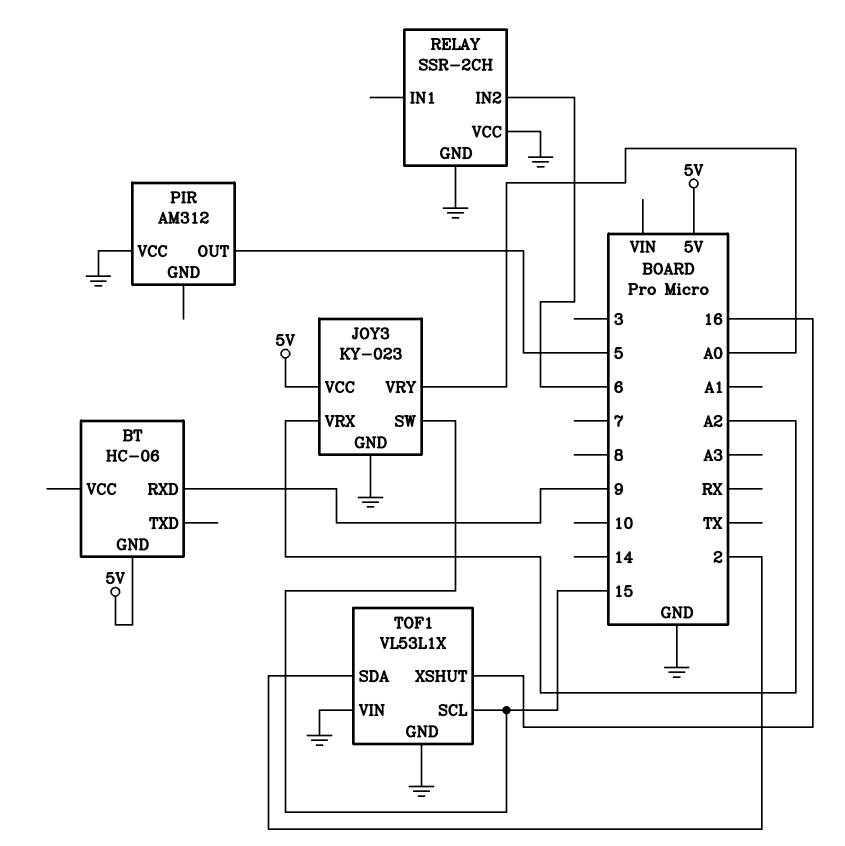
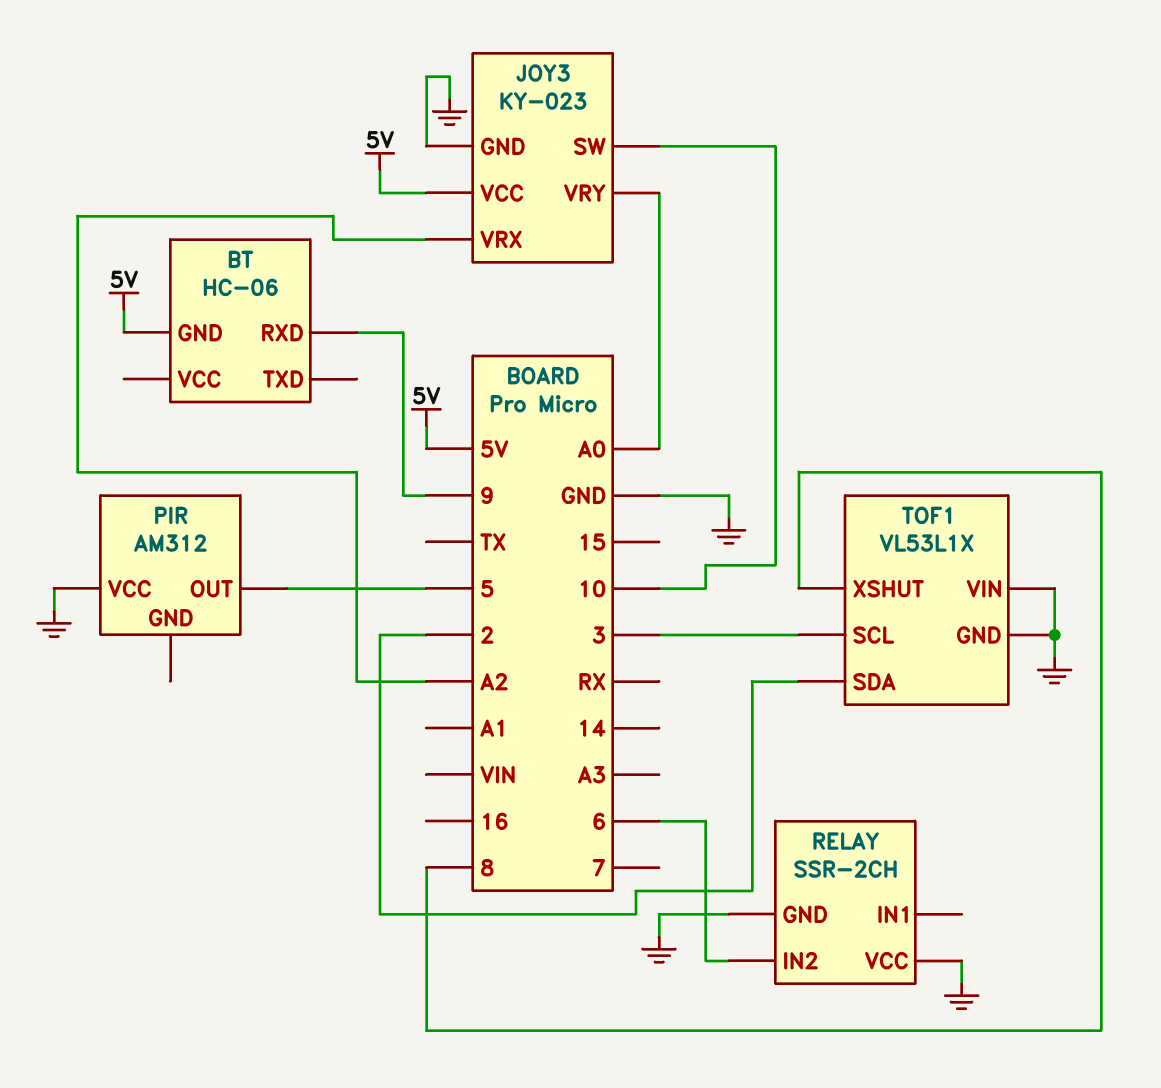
JOY3 pin SW: 15 -> 10
TOF1 pin SCL: 15 -> 3
TOF1 pin XSHUT: 16 -> 8

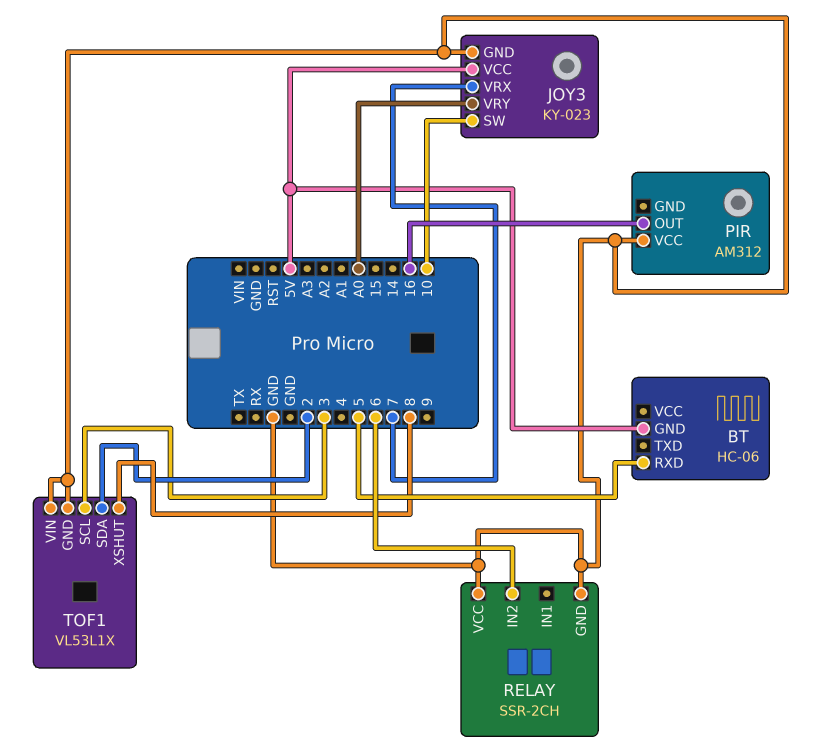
BT pin RXD: 9 -> 5
JOY3 pin VRX: A2 -> 7
PIR pin OUT: 5 -> 16

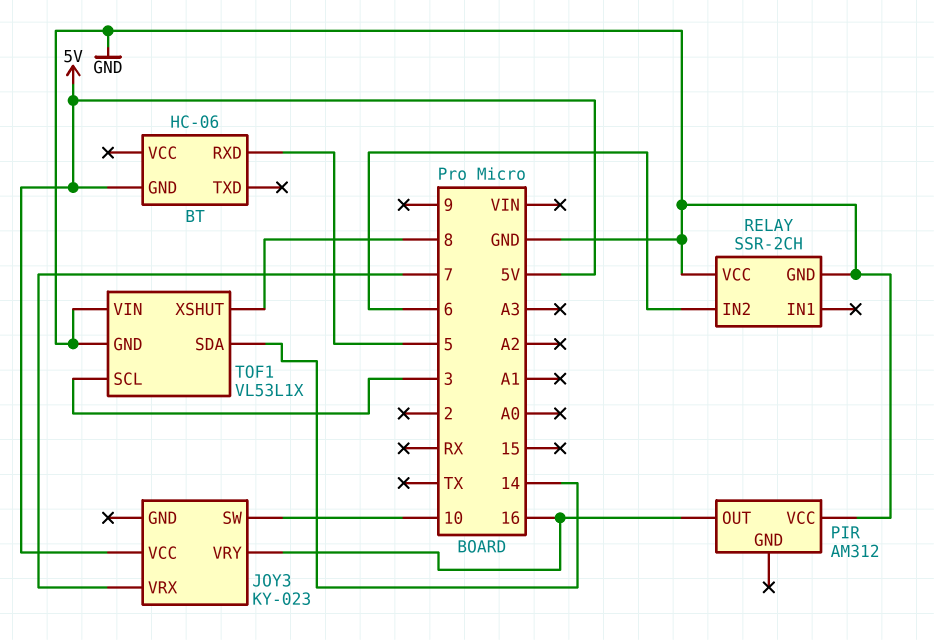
JOY3 pin GND: GND -> none
JOY3 pin VRY: A0 -> 16
TOF1 pin SDA: 2 -> 14

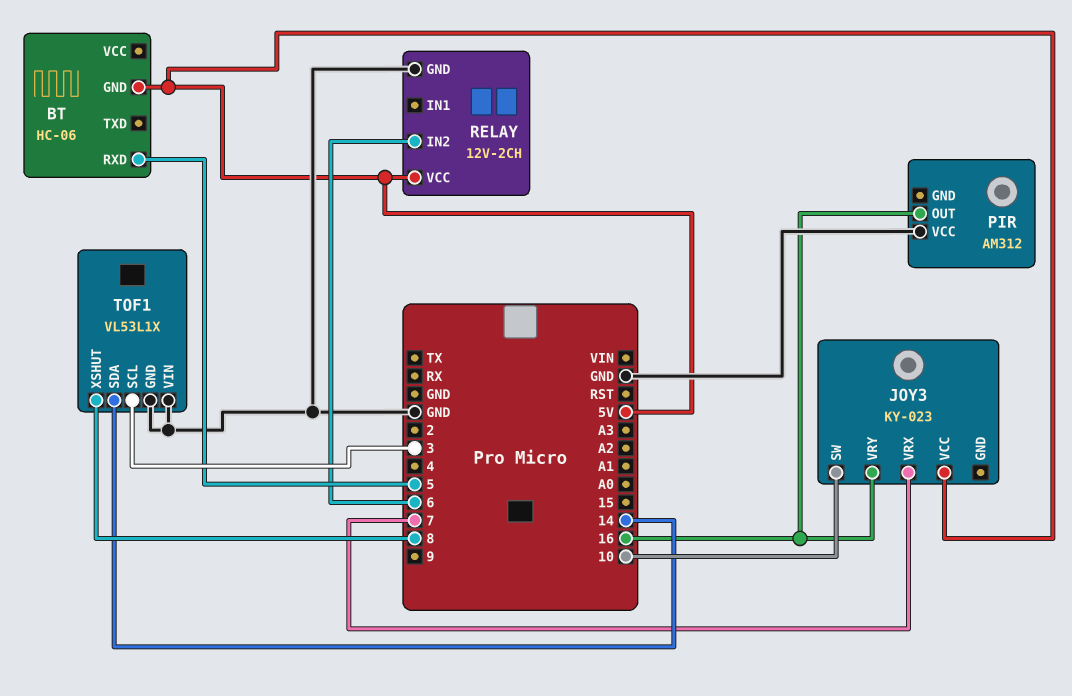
RELAY: SSR-2CH -> 12V-2CH
RELAY pin VCC: GND -> 5V

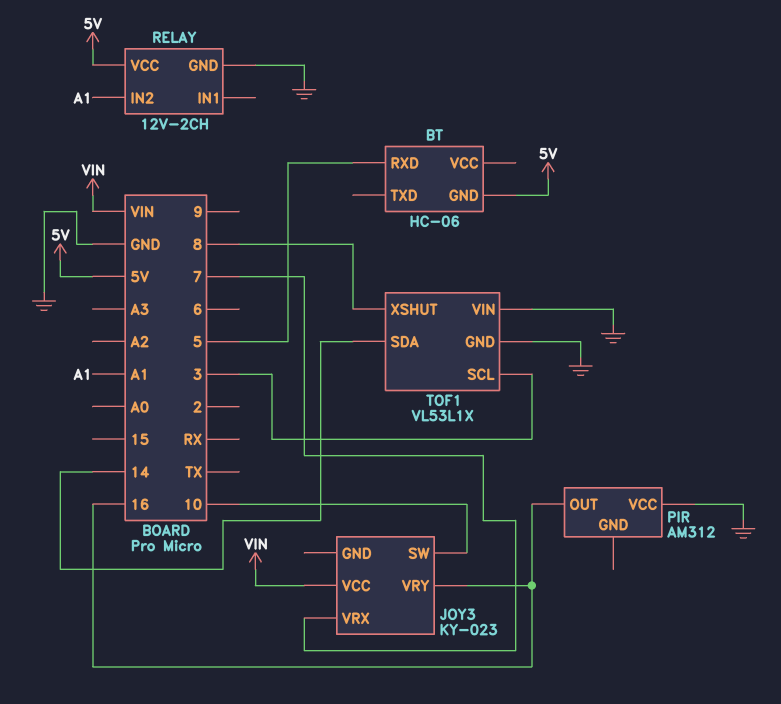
JOY3 pin VCC: 5V -> VIN
RELAY pin IN2: 6 -> A1

